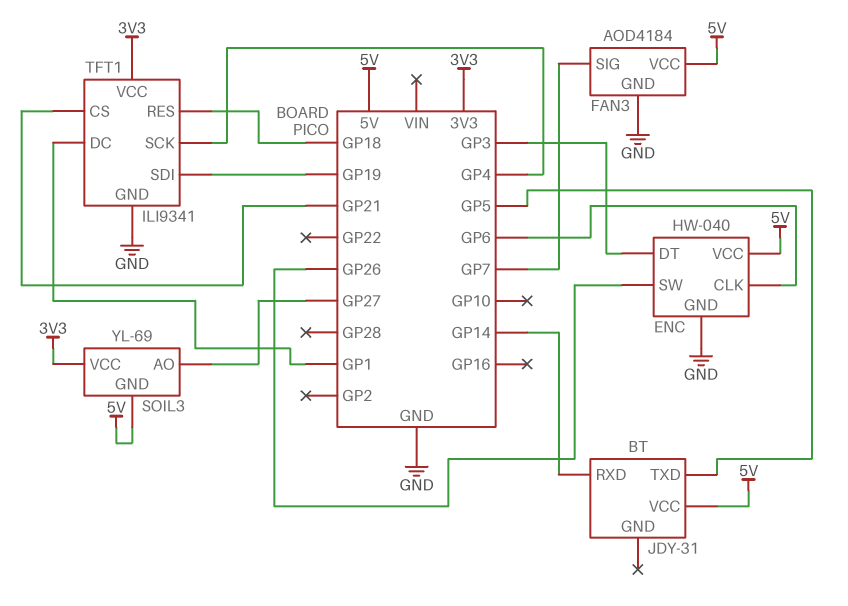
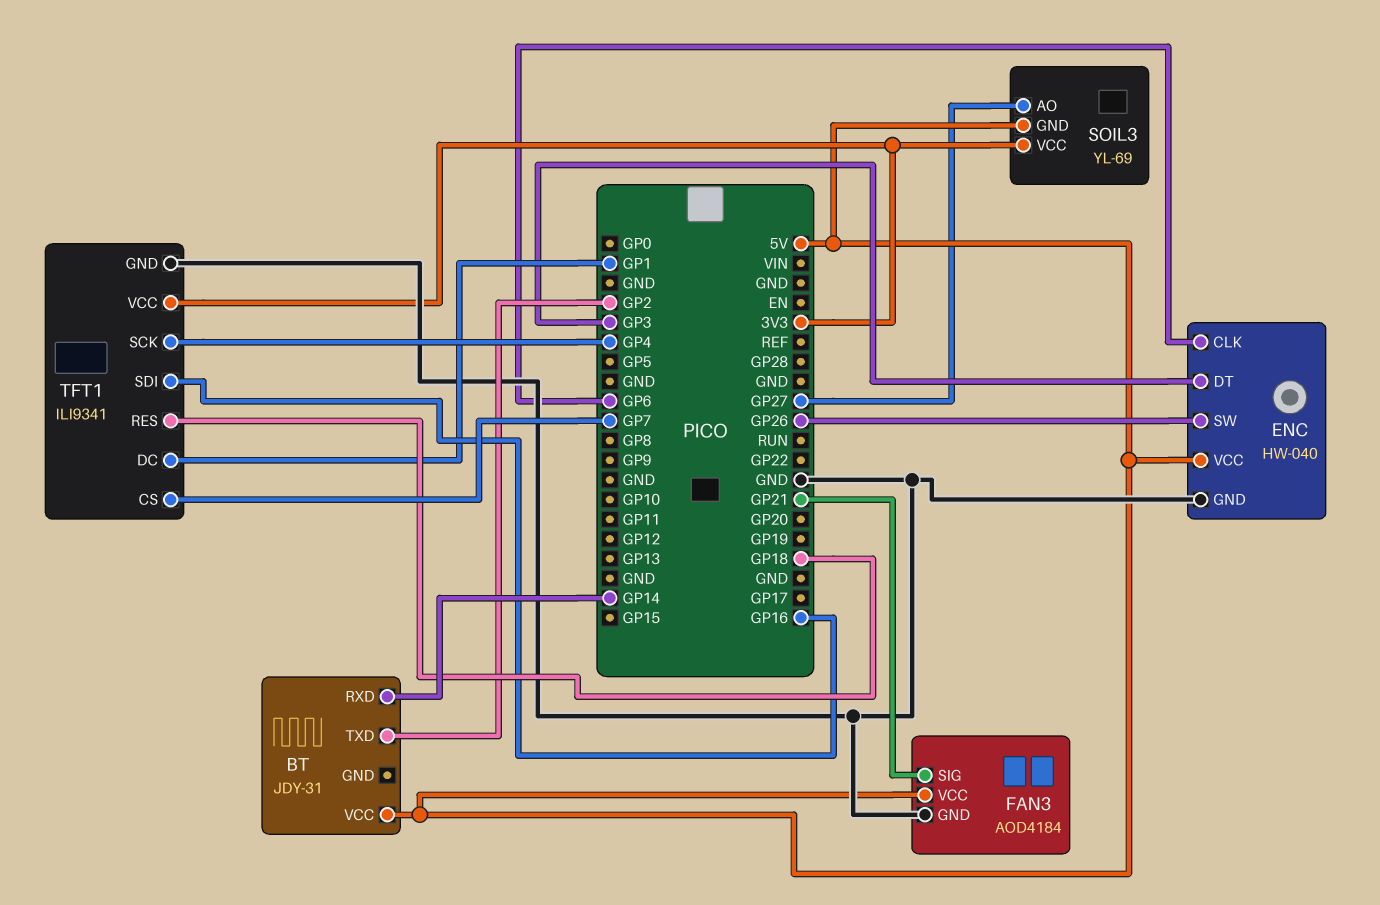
BT pin TXD: GP5 -> GP2
FAN3 pin SIG: GP7 -> GP21
TFT1 pin CS: GP21 -> GP7
TFT1 pin SDI: GP19 -> GP16

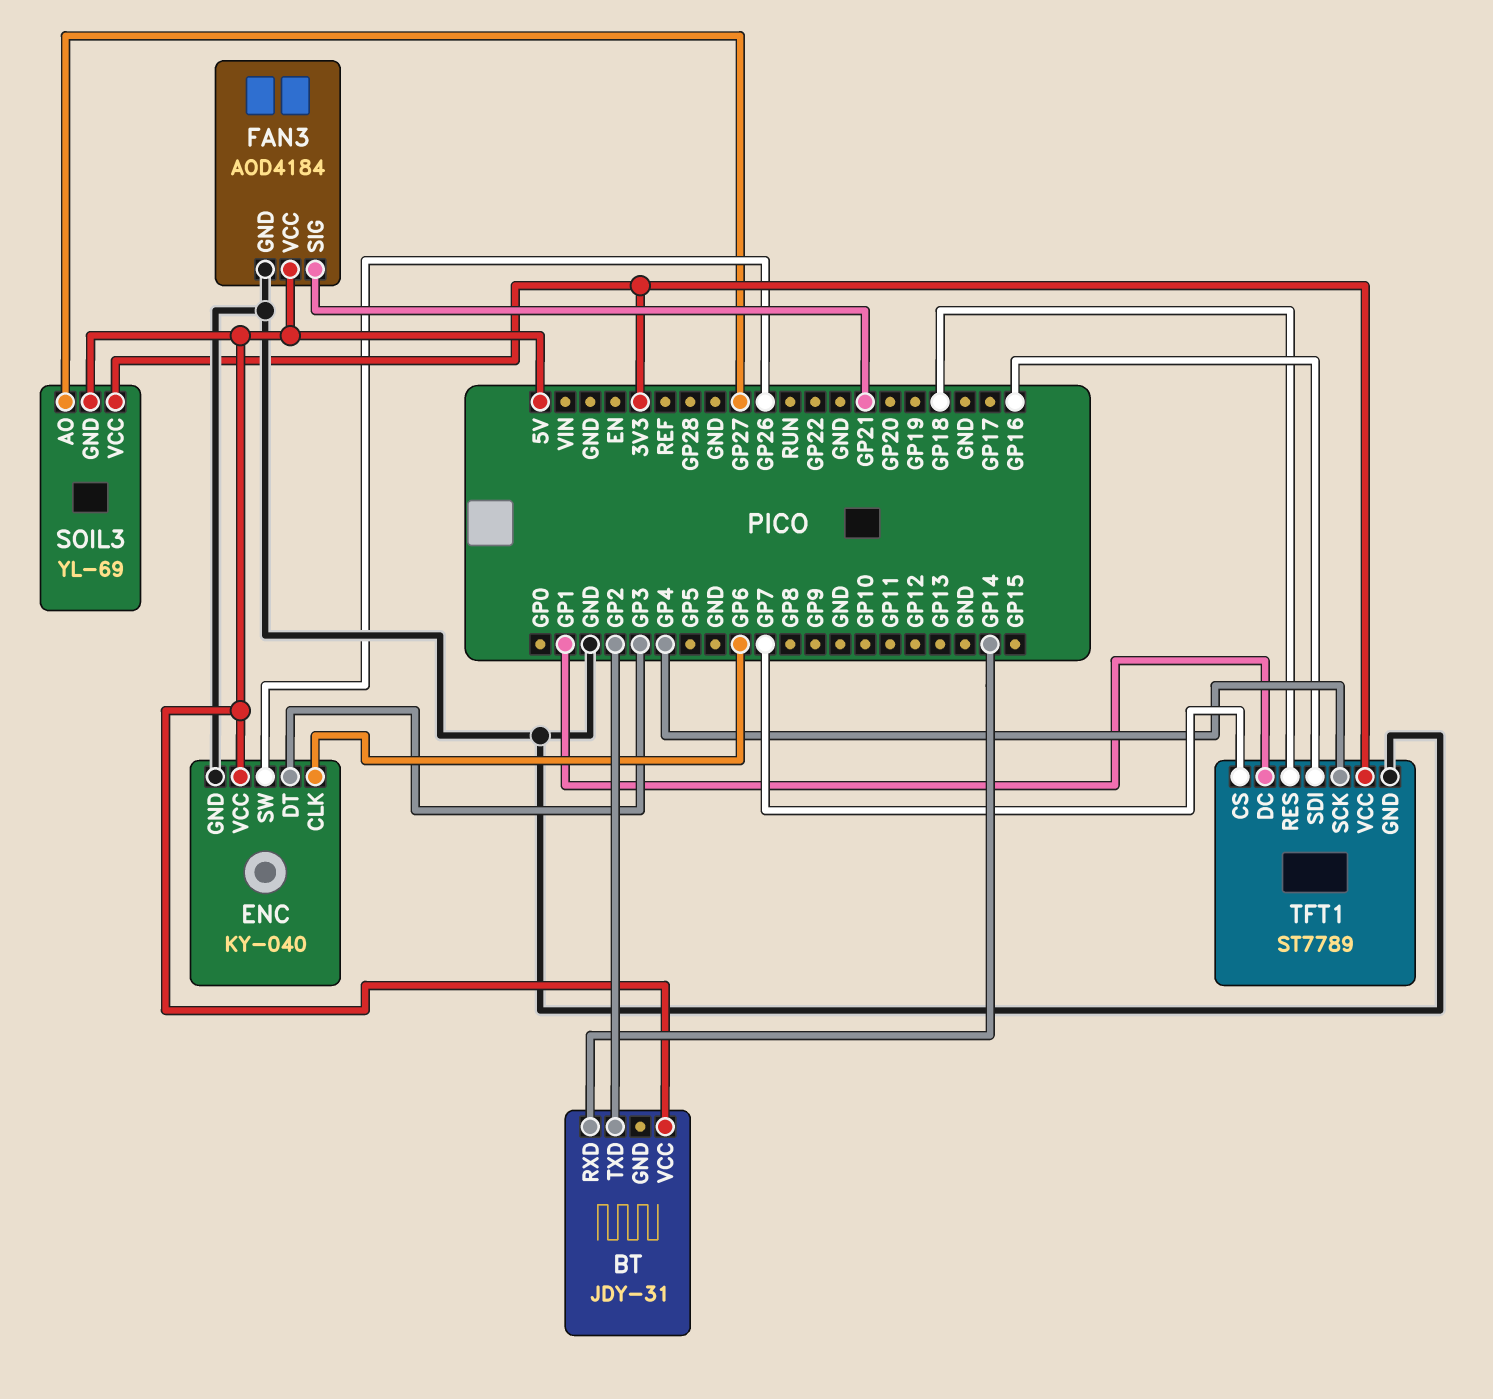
ENC: HW-040 -> KY-040
TFT1: ILI9341 -> ST7789

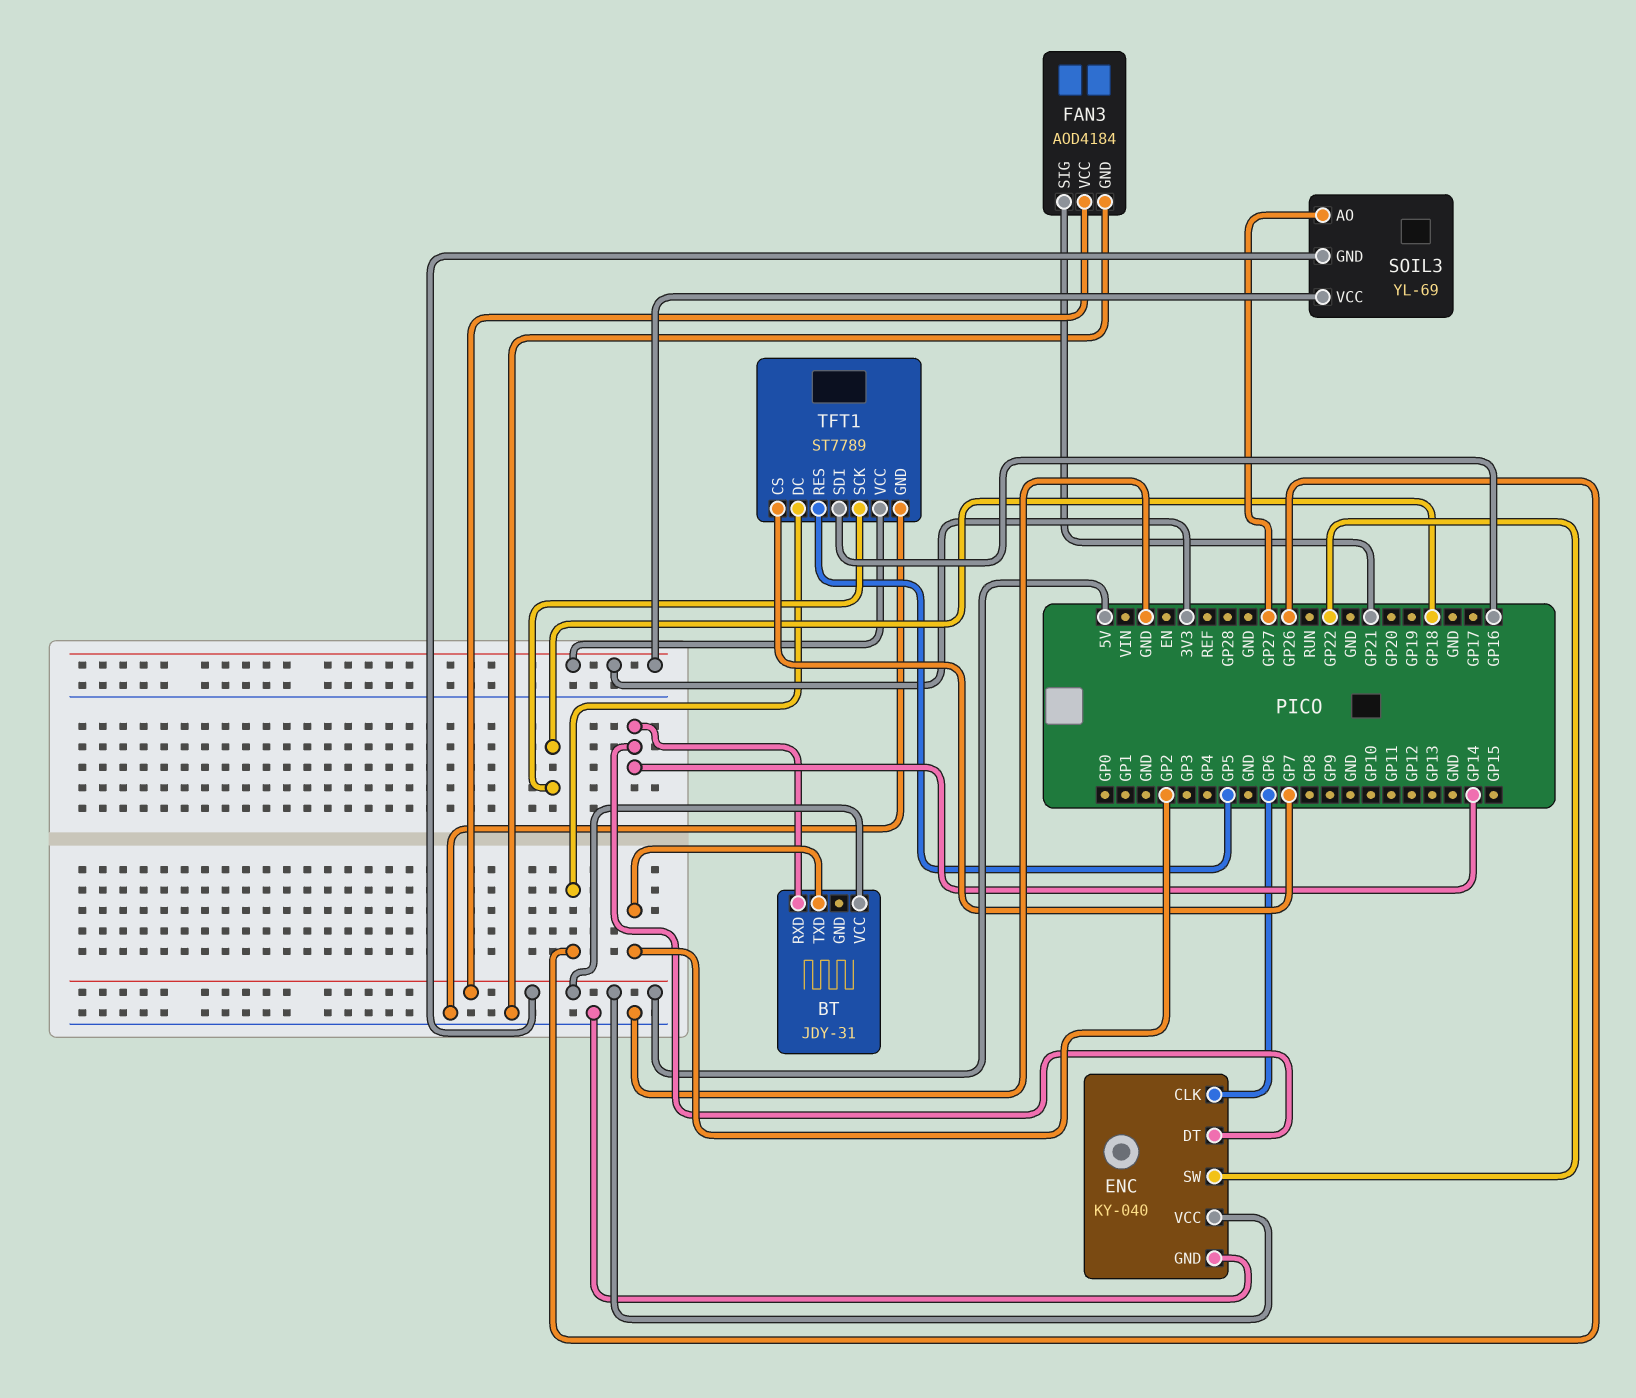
ENC pin DT: GP3 -> GP14
ENC pin SW: GP26 -> GP22
TFT1 pin DC: GP1 -> GP26
TFT1 pin RES: GP18 -> GP5
TFT1 pin SCK: GP4 -> GP18

